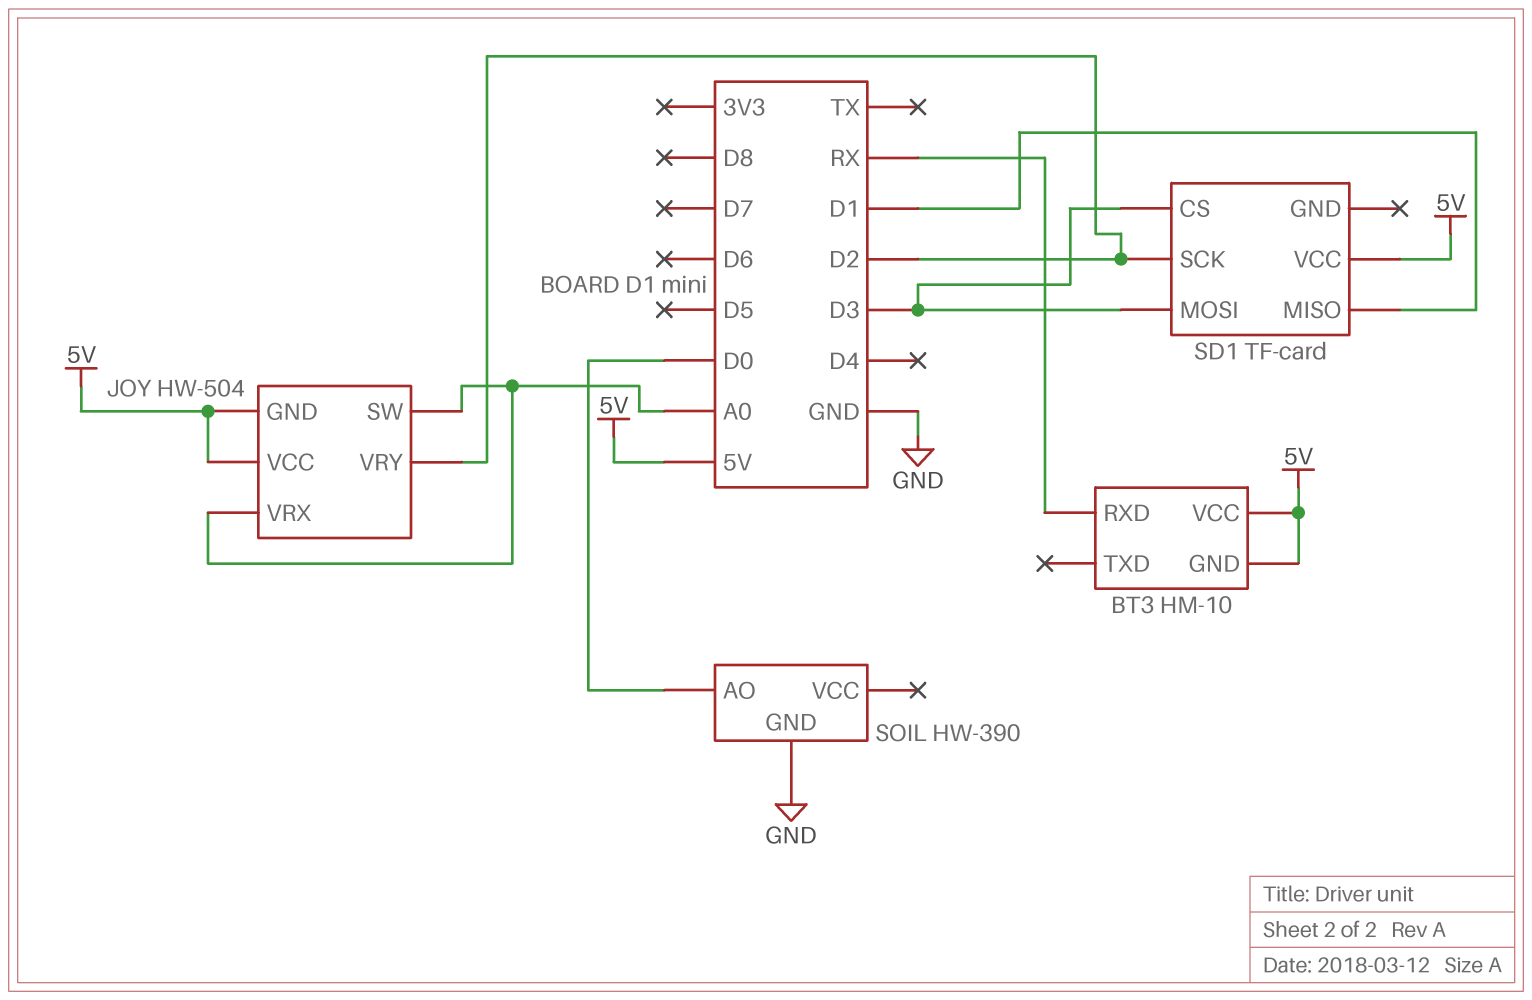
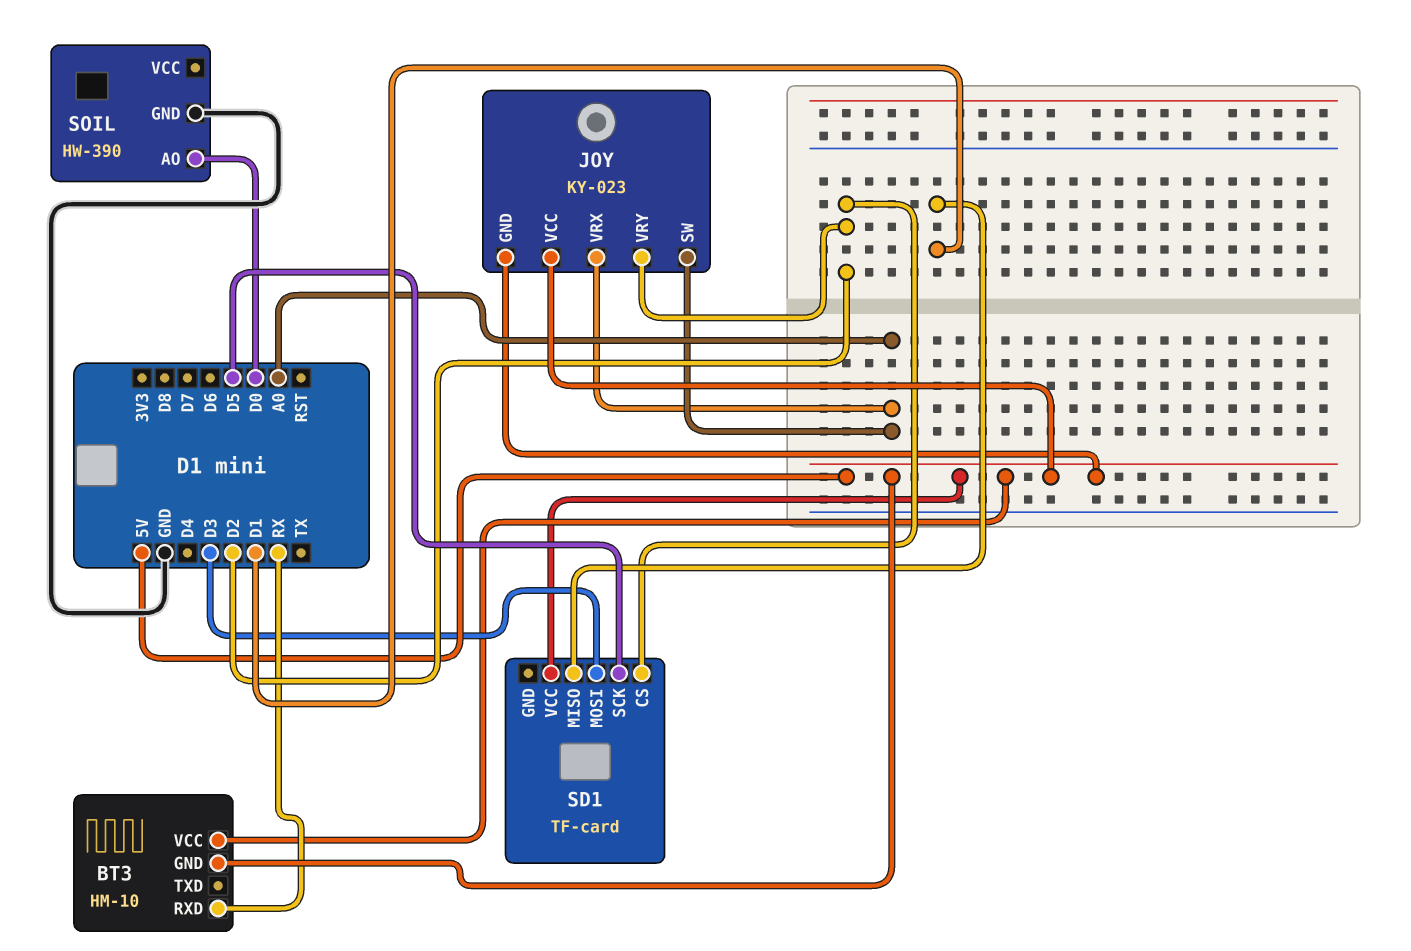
JOY: HW-504 -> KY-023
SD1 pin CS: D3 -> D2
SD1 pin SCK: D2 -> D5

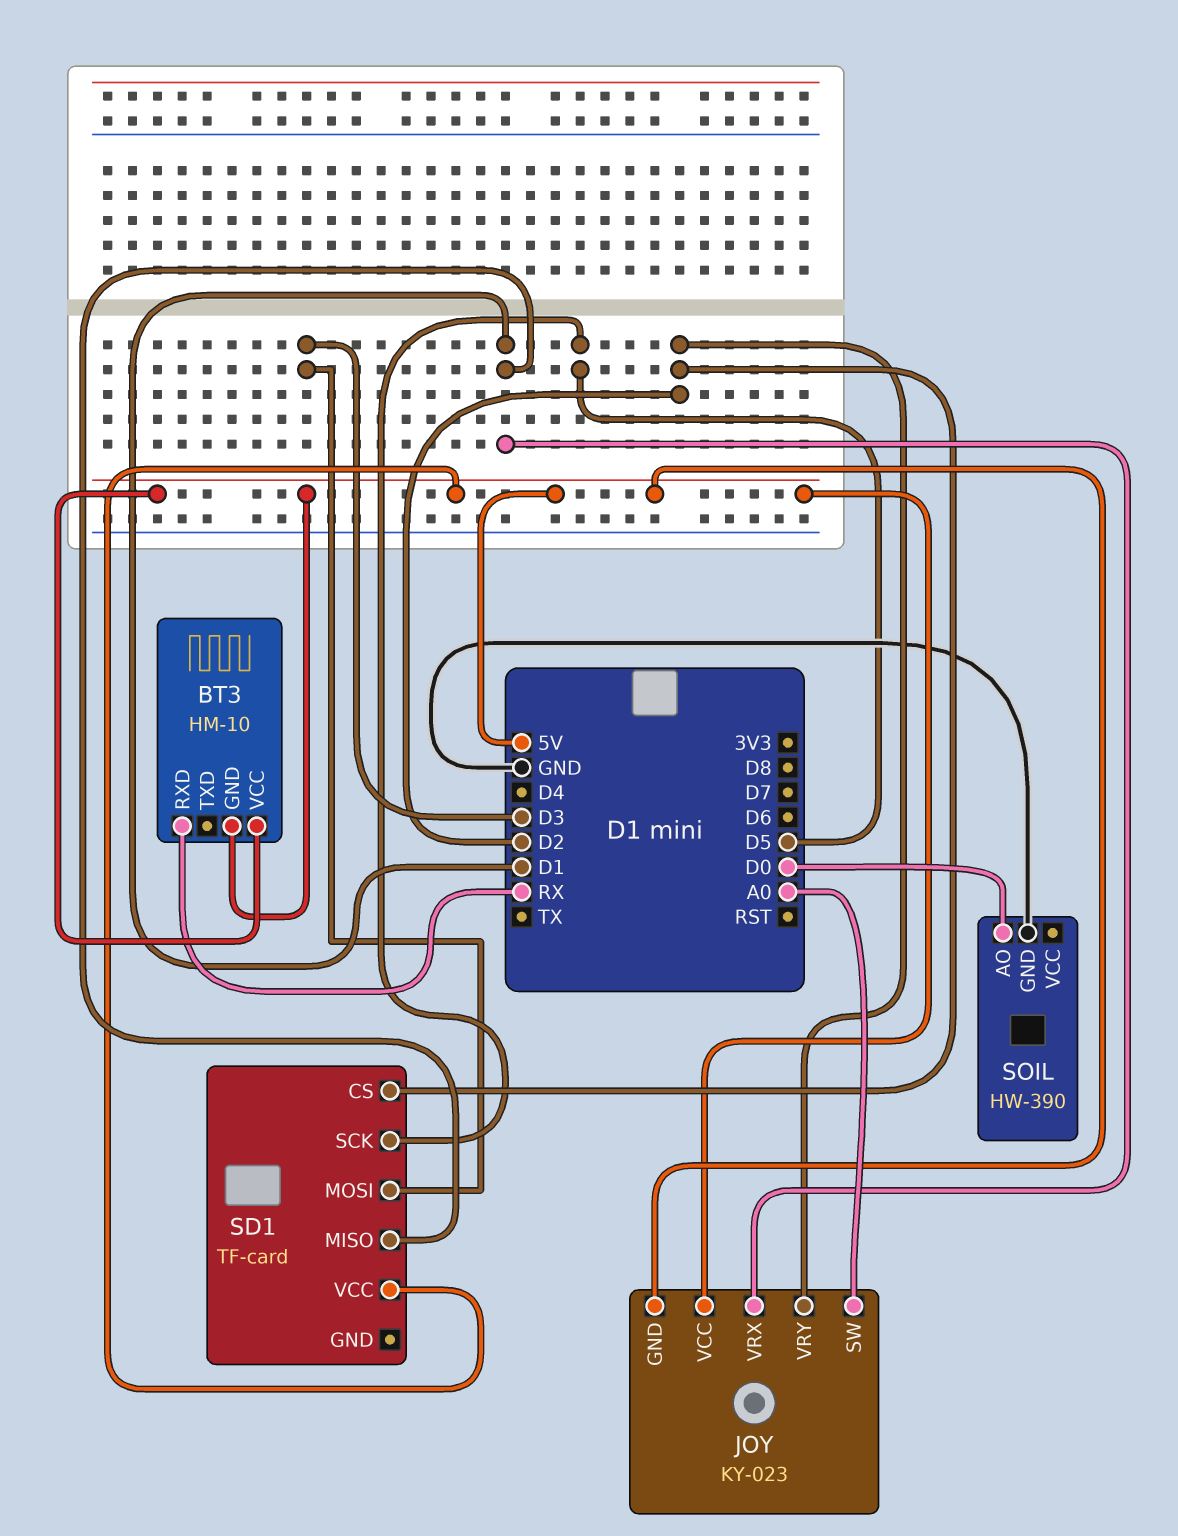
JOY pin VRX: A0 -> D1

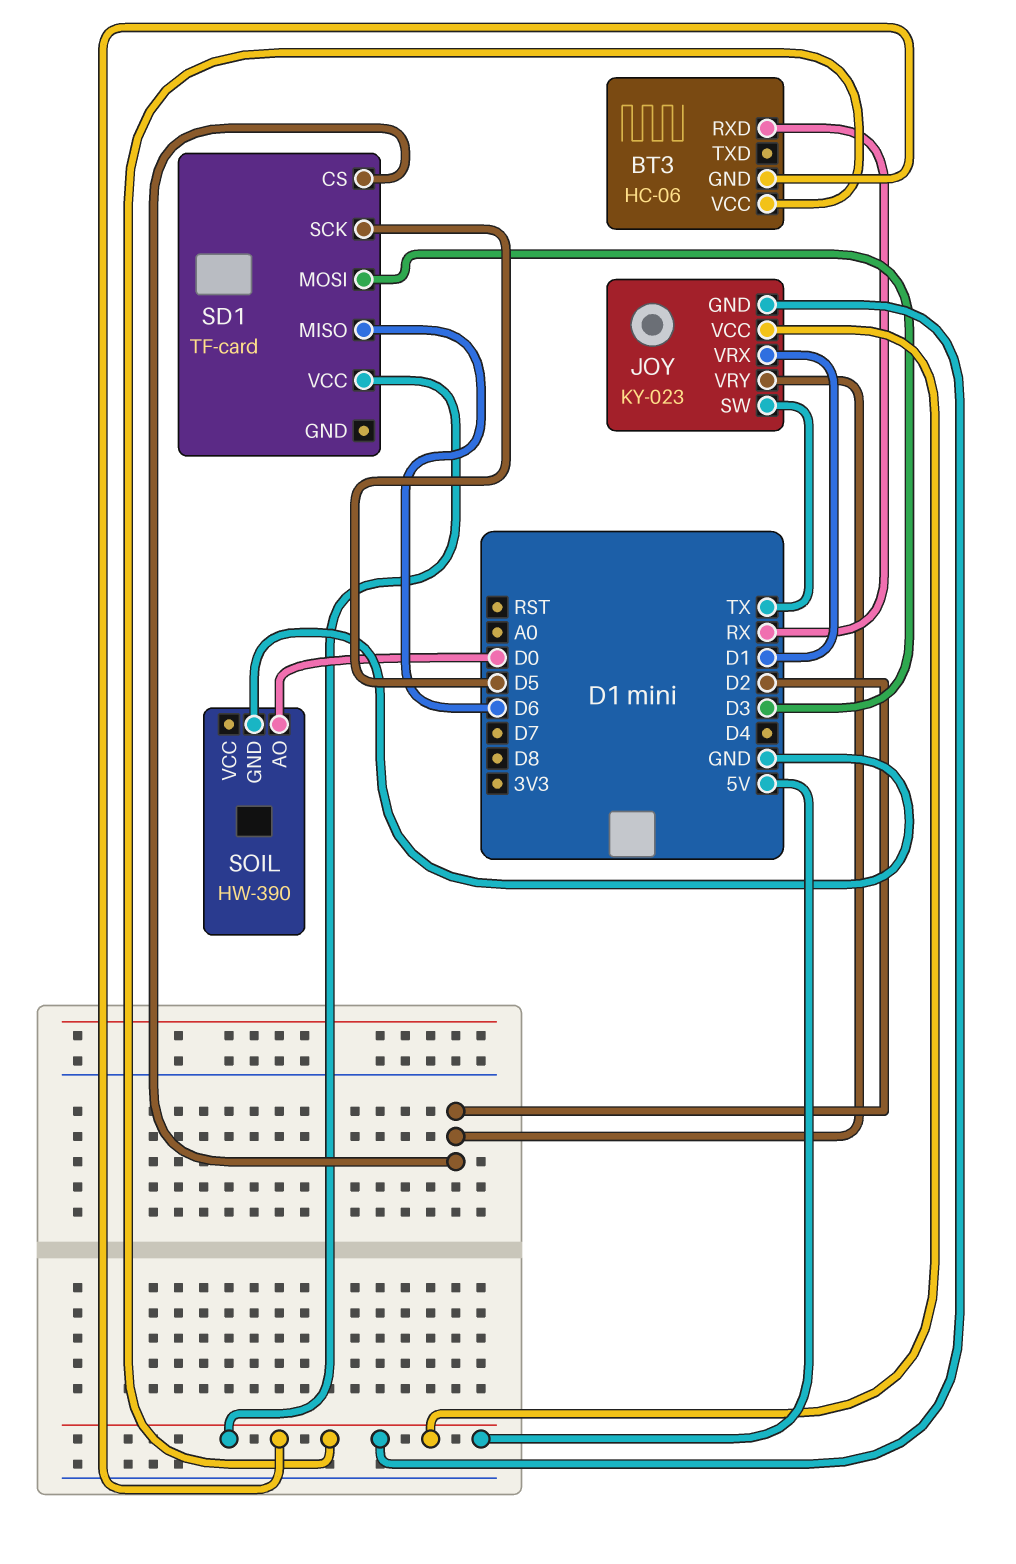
BT3: HM-10 -> HC-06
JOY pin SW: A0 -> TX
SD1 pin MISO: D1 -> D6

